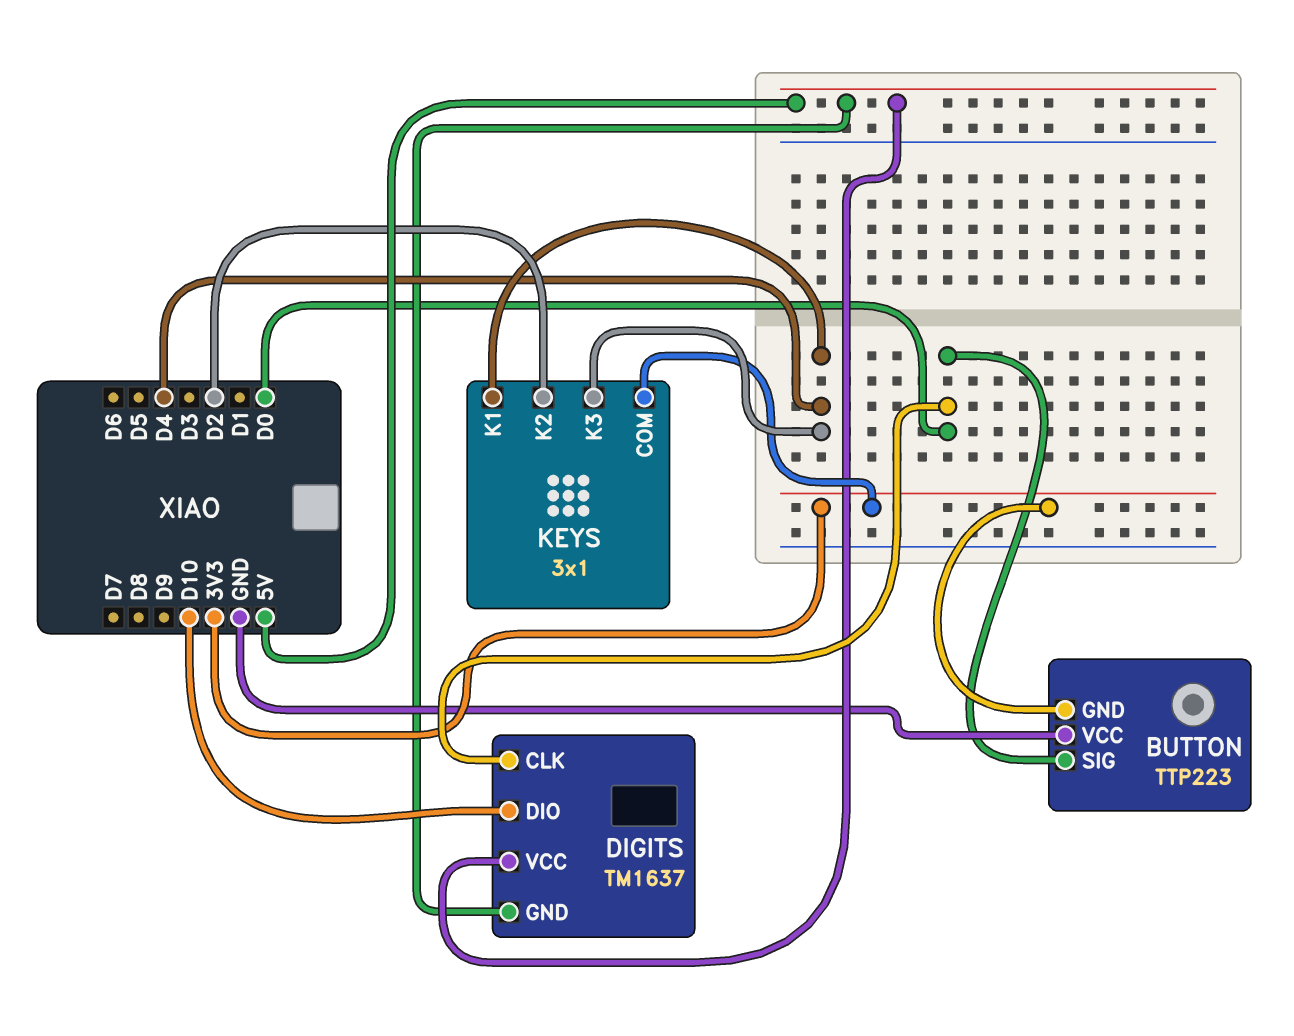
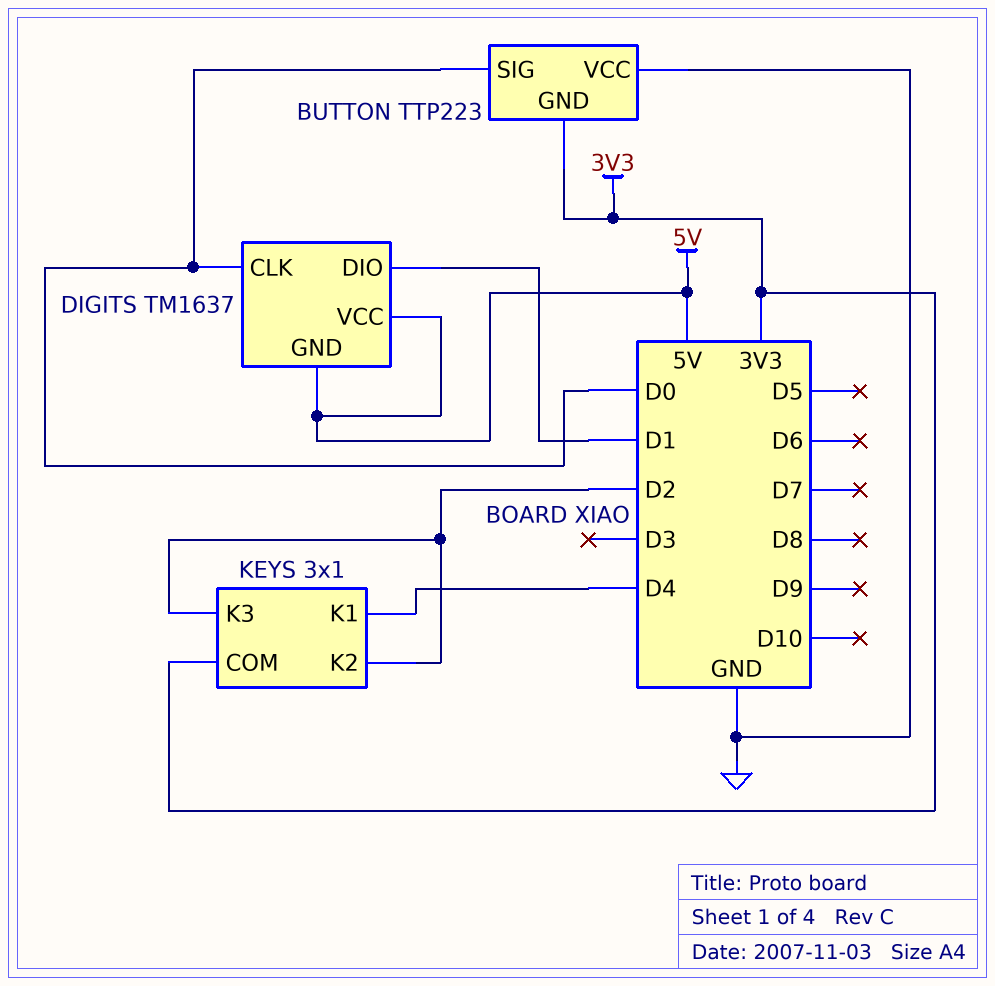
DIGITS pin DIO: D10 -> D1
KEYS pin K3: D4 -> D2

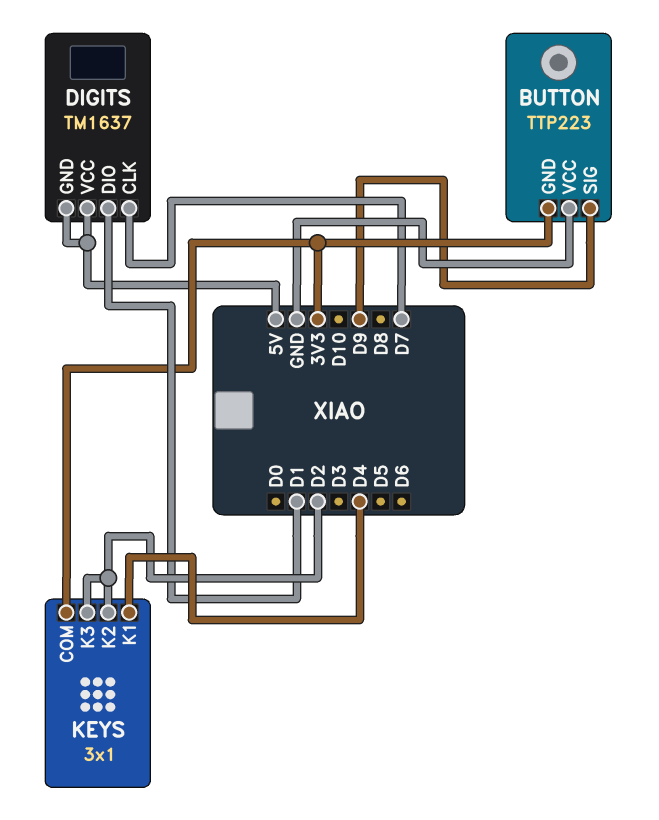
BUTTON pin SIG: D0 -> D9
DIGITS pin CLK: D0 -> D7

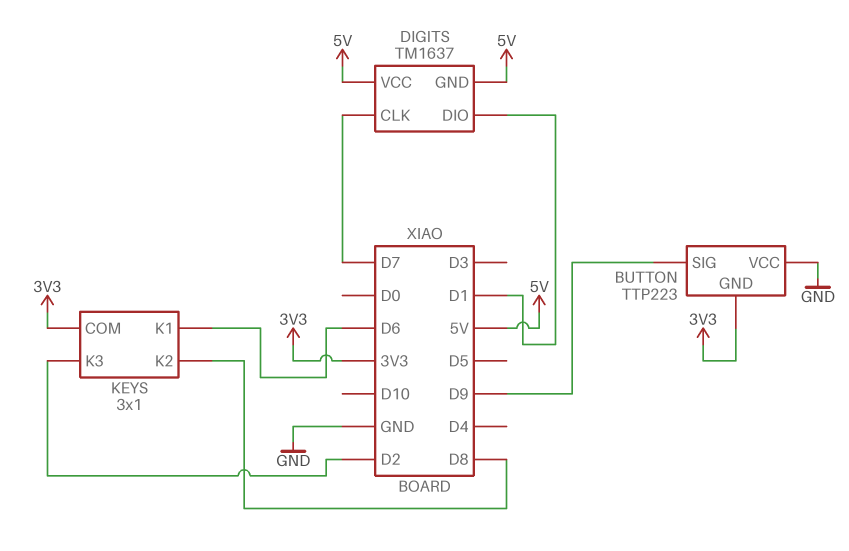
KEYS pin K1: D4 -> D6
KEYS pin K2: D2 -> D8

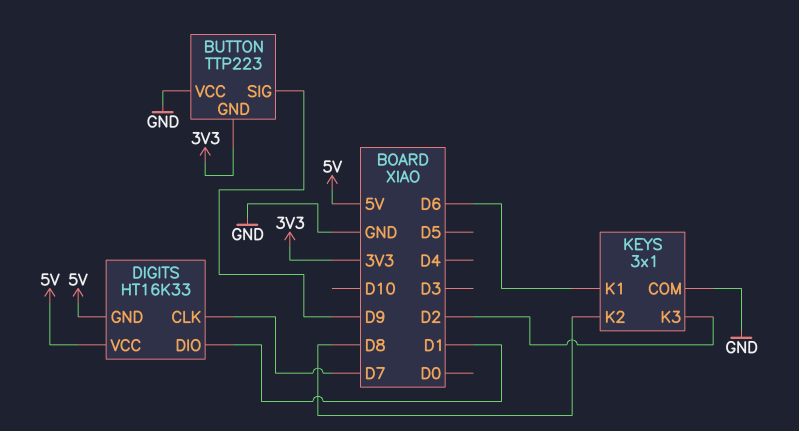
DIGITS: TM1637 -> HT16K33
KEYS pin COM: 3V3 -> GND

